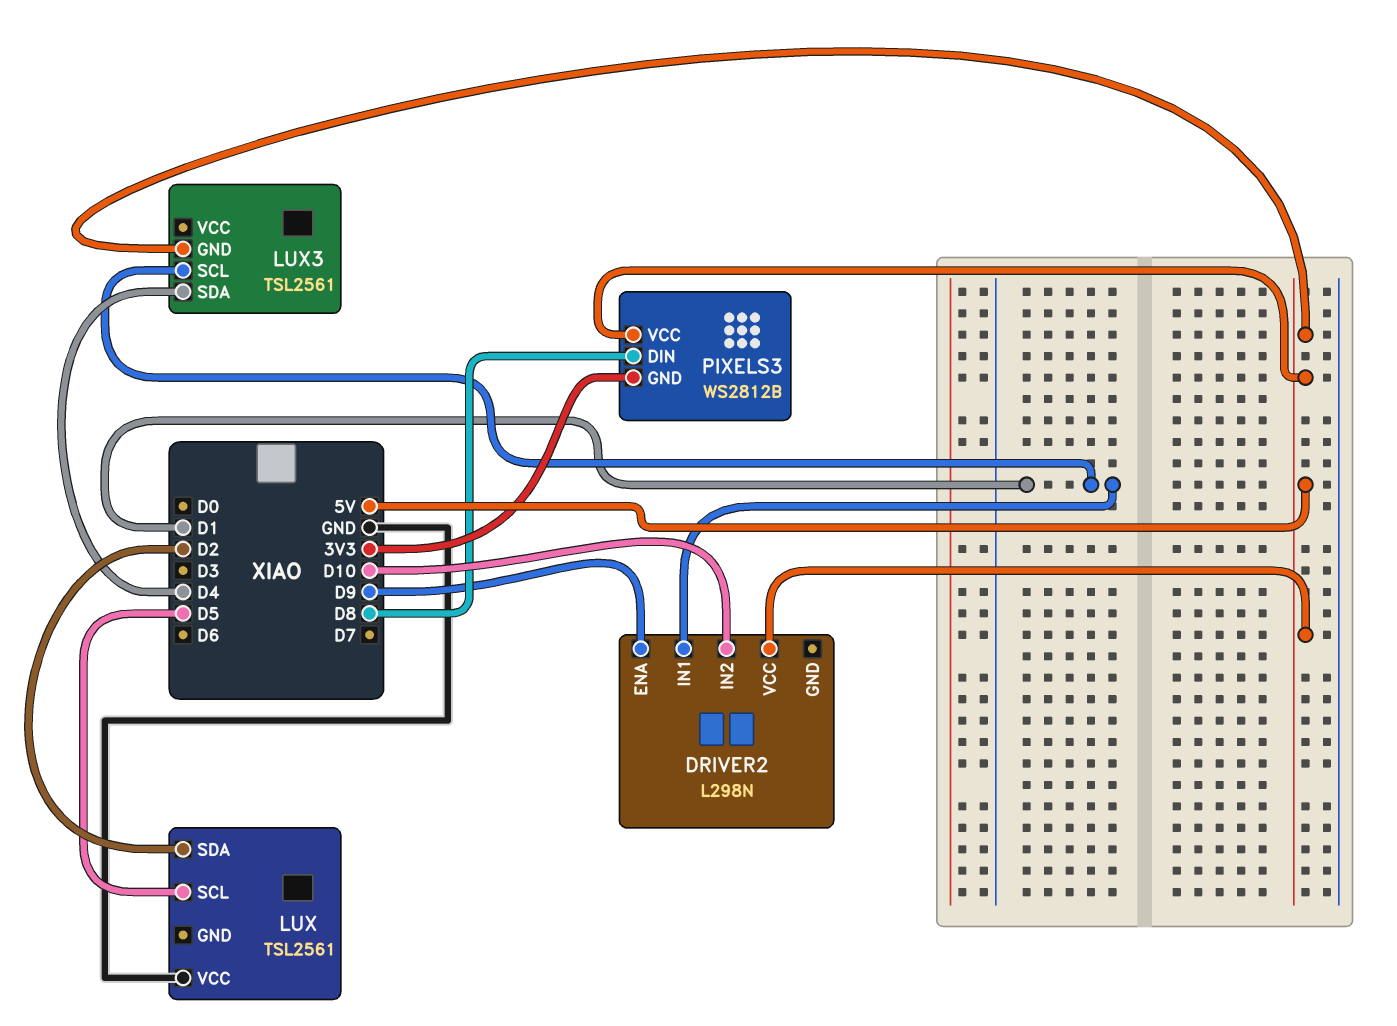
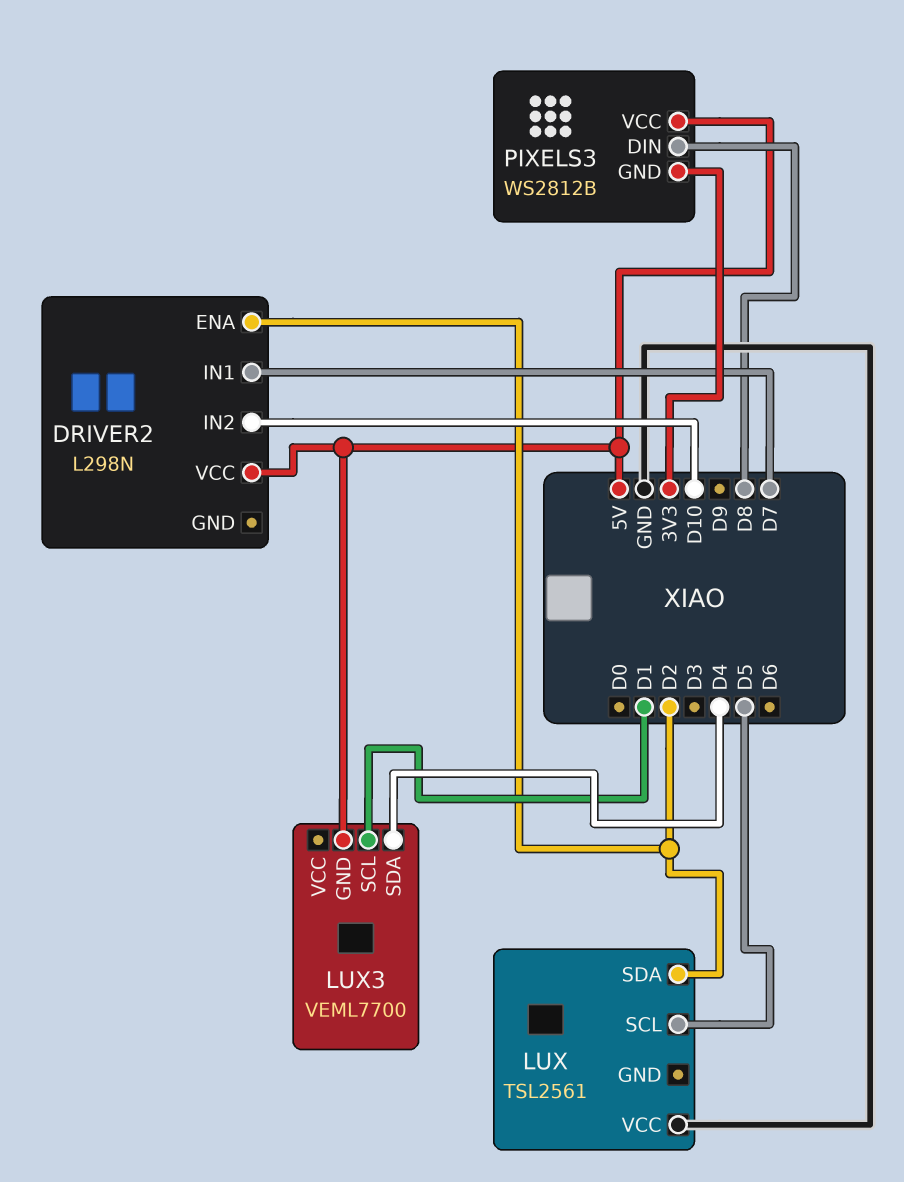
DRIVER2 pin ENA: D9 -> D2
DRIVER2 pin IN1: D1 -> D7
LUX3: TSL2561 -> VEML7700

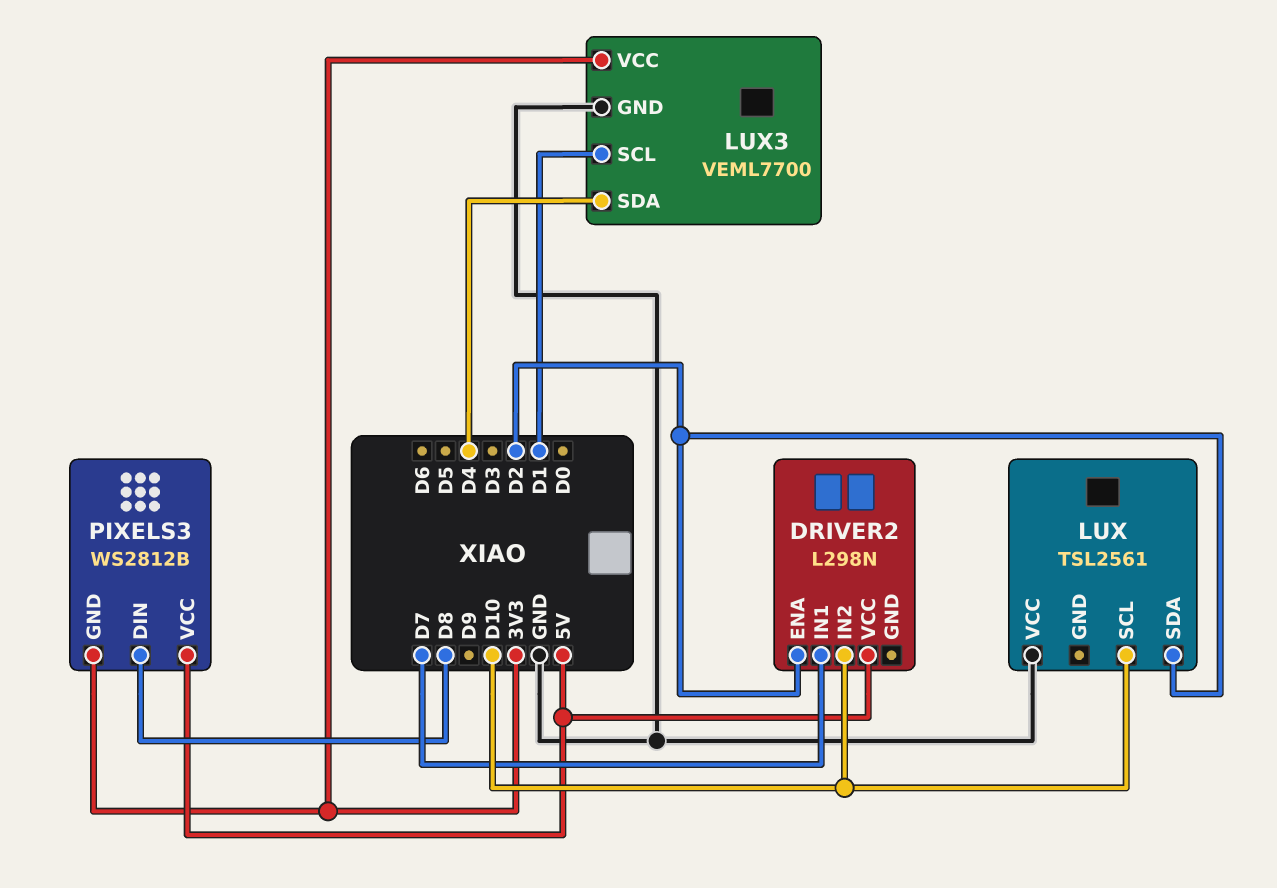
LUX pin SCL: D5 -> D10
LUX3 pin GND: 5V -> GND
LUX3 pin VCC: none -> 3V3

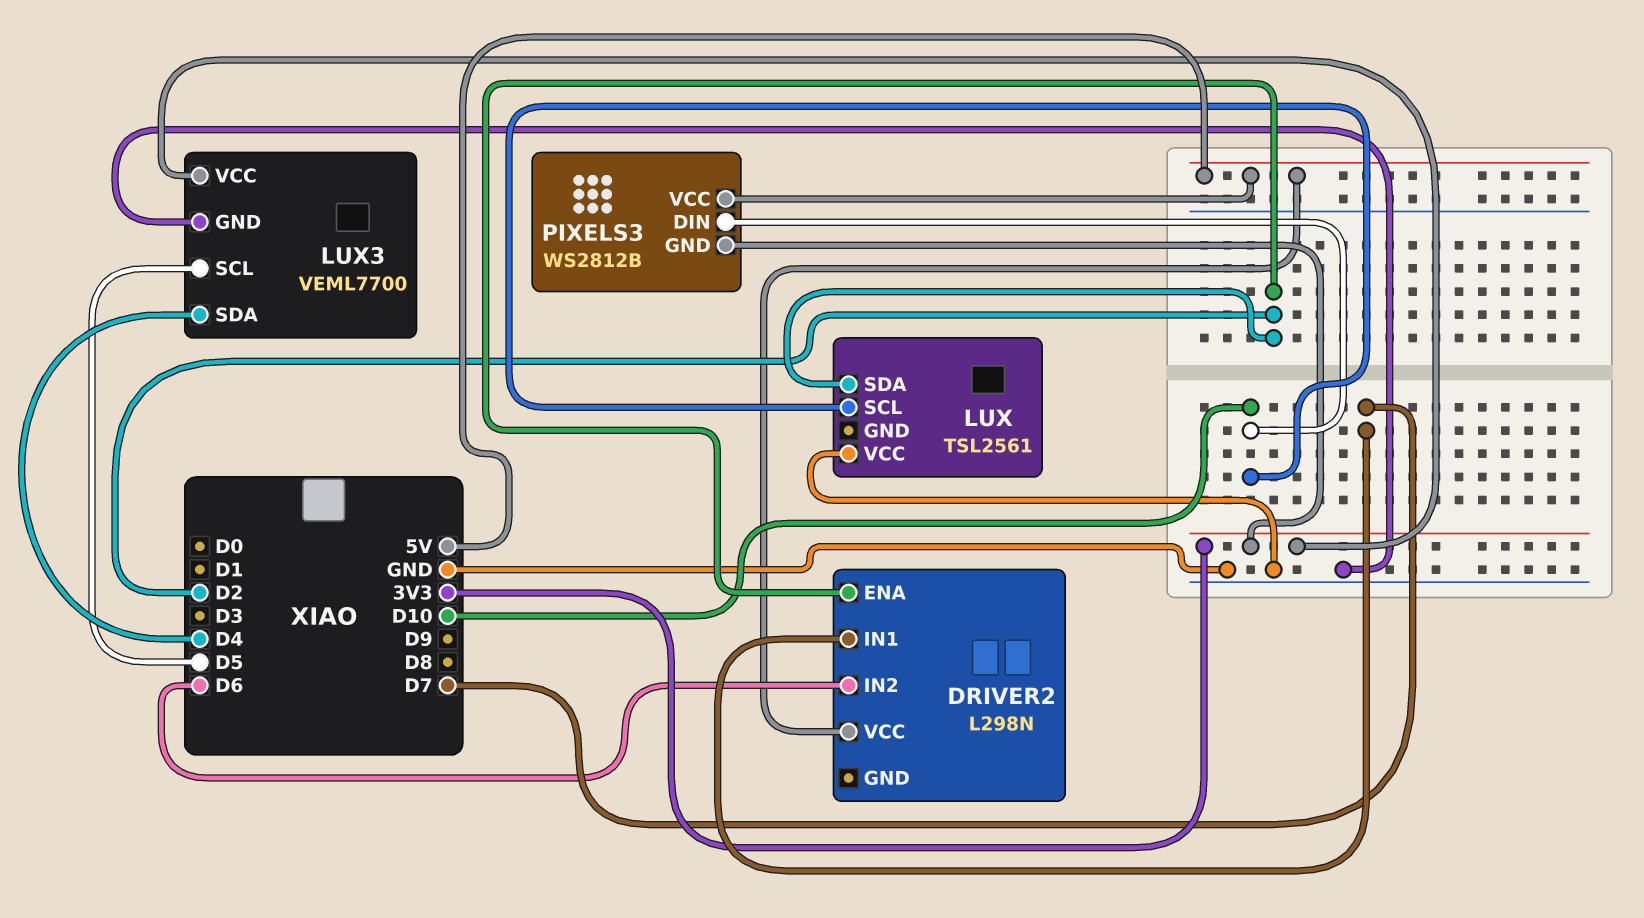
DRIVER2 pin IN2: D10 -> D6
LUX3 pin SCL: D1 -> D5
PIXELS3 pin DIN: D8 -> D10

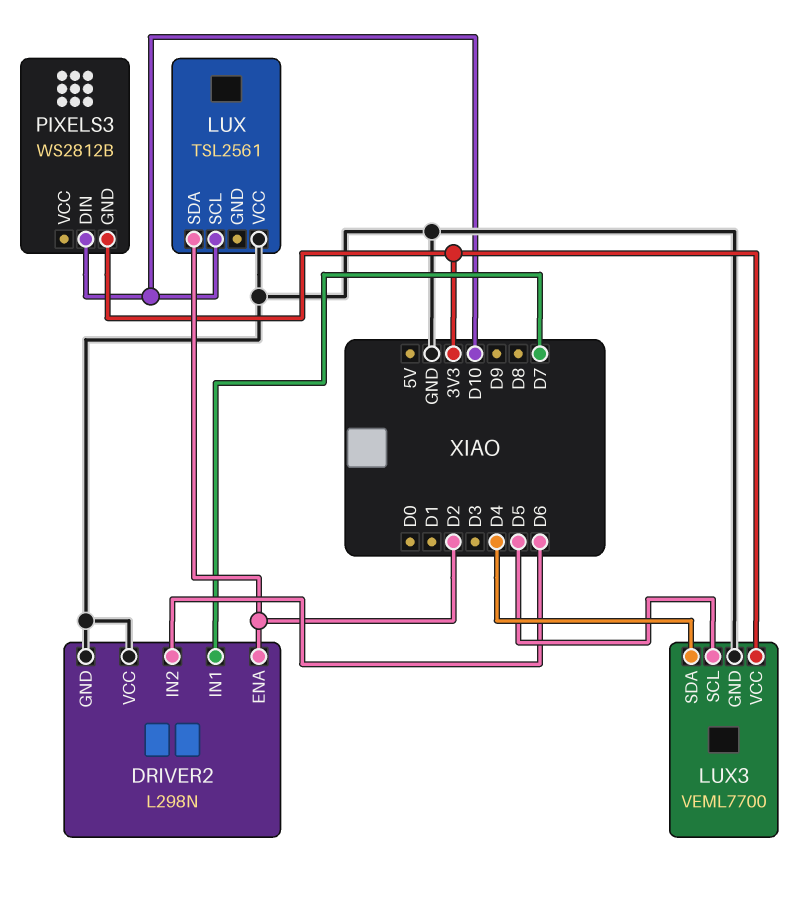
DRIVER2 pin GND: none -> GND
DRIVER2 pin VCC: 5V -> GND
PIXELS3 pin VCC: 5V -> none

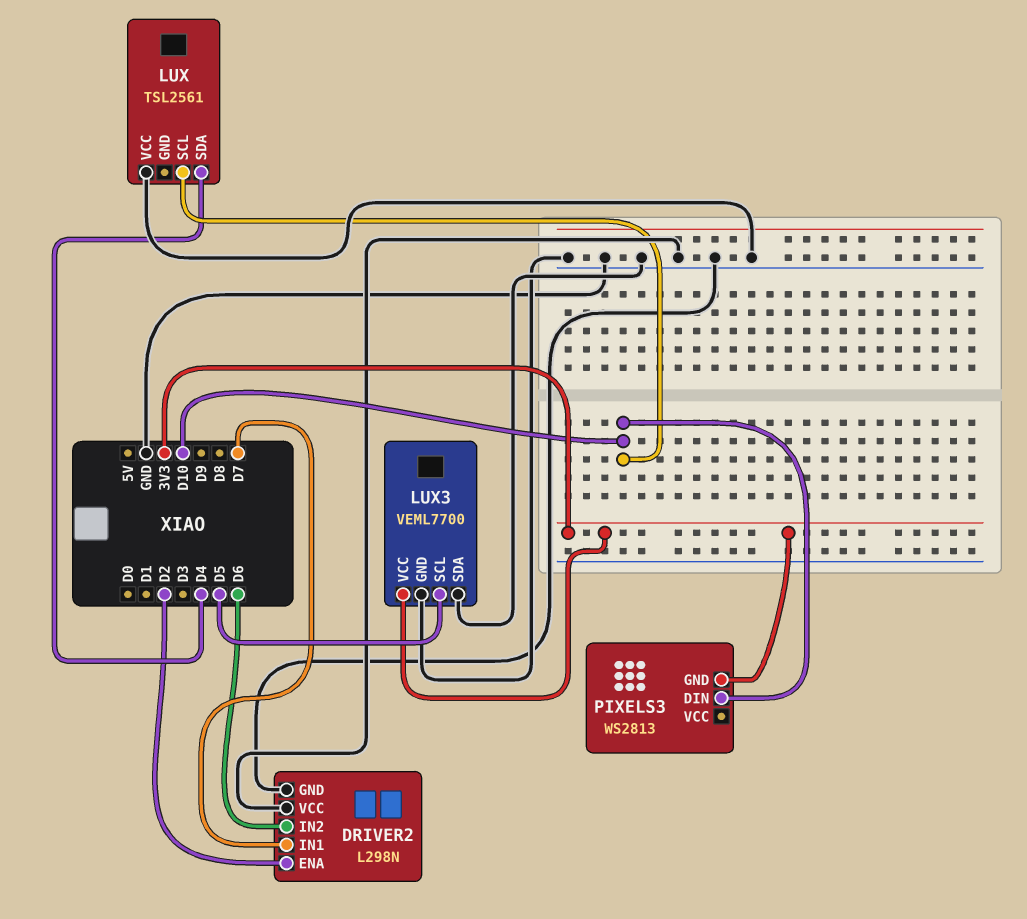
LUX pin SDA: D2 -> D4
LUX3 pin SDA: D4 -> GND
PIXELS3: WS2812B -> WS2813

